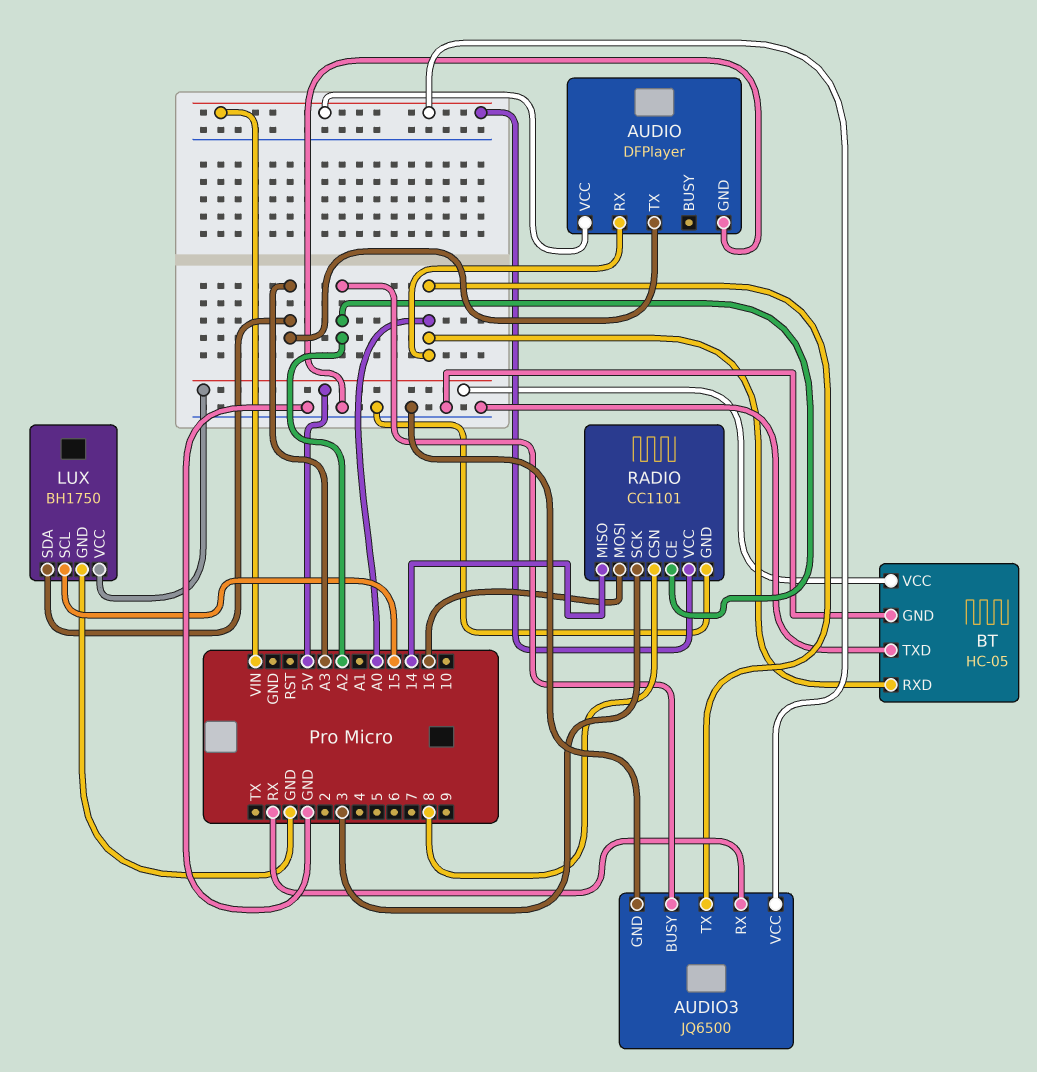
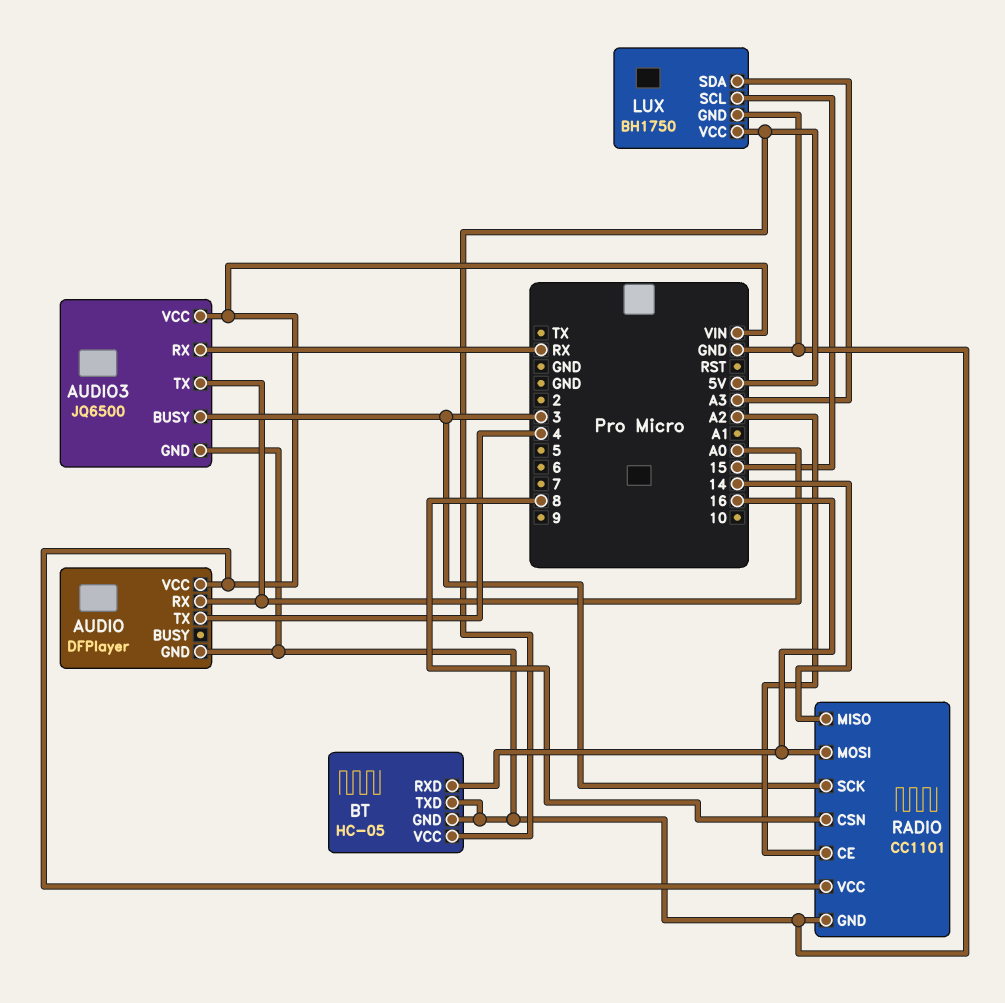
AUDIO pin TX: A3 -> 4
AUDIO3 pin BUSY: A2 -> 3
BT pin RXD: A0 -> 16

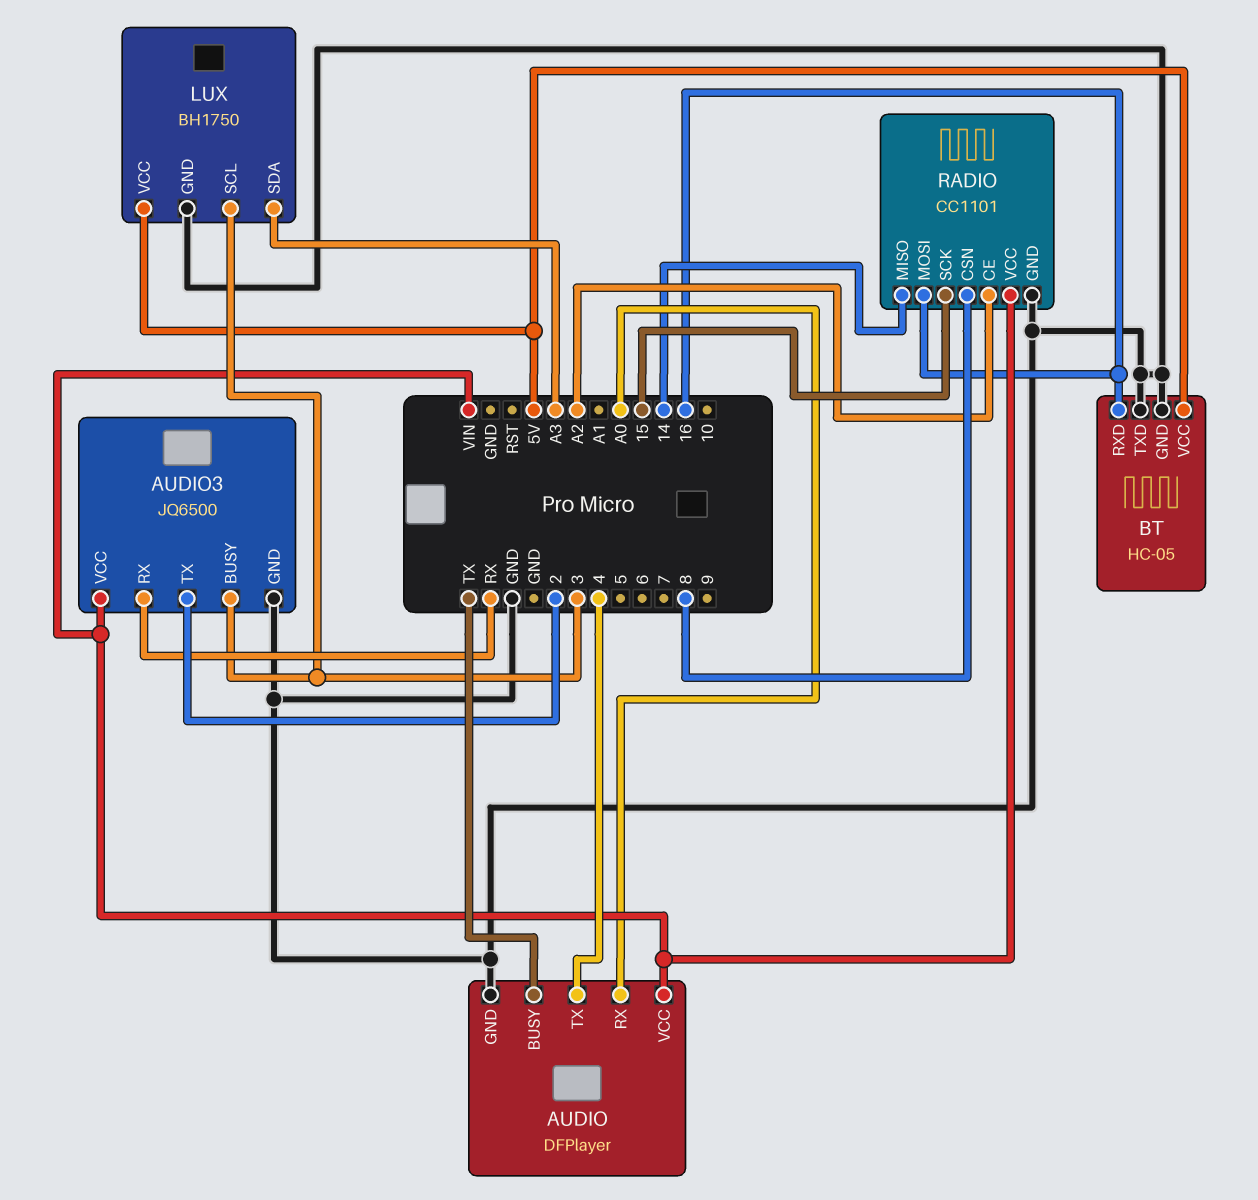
AUDIO pin BUSY: none -> TX
AUDIO3 pin TX: A0 -> 2
LUX pin SCL: 15 -> 3
RADIO pin SCK: 3 -> 15

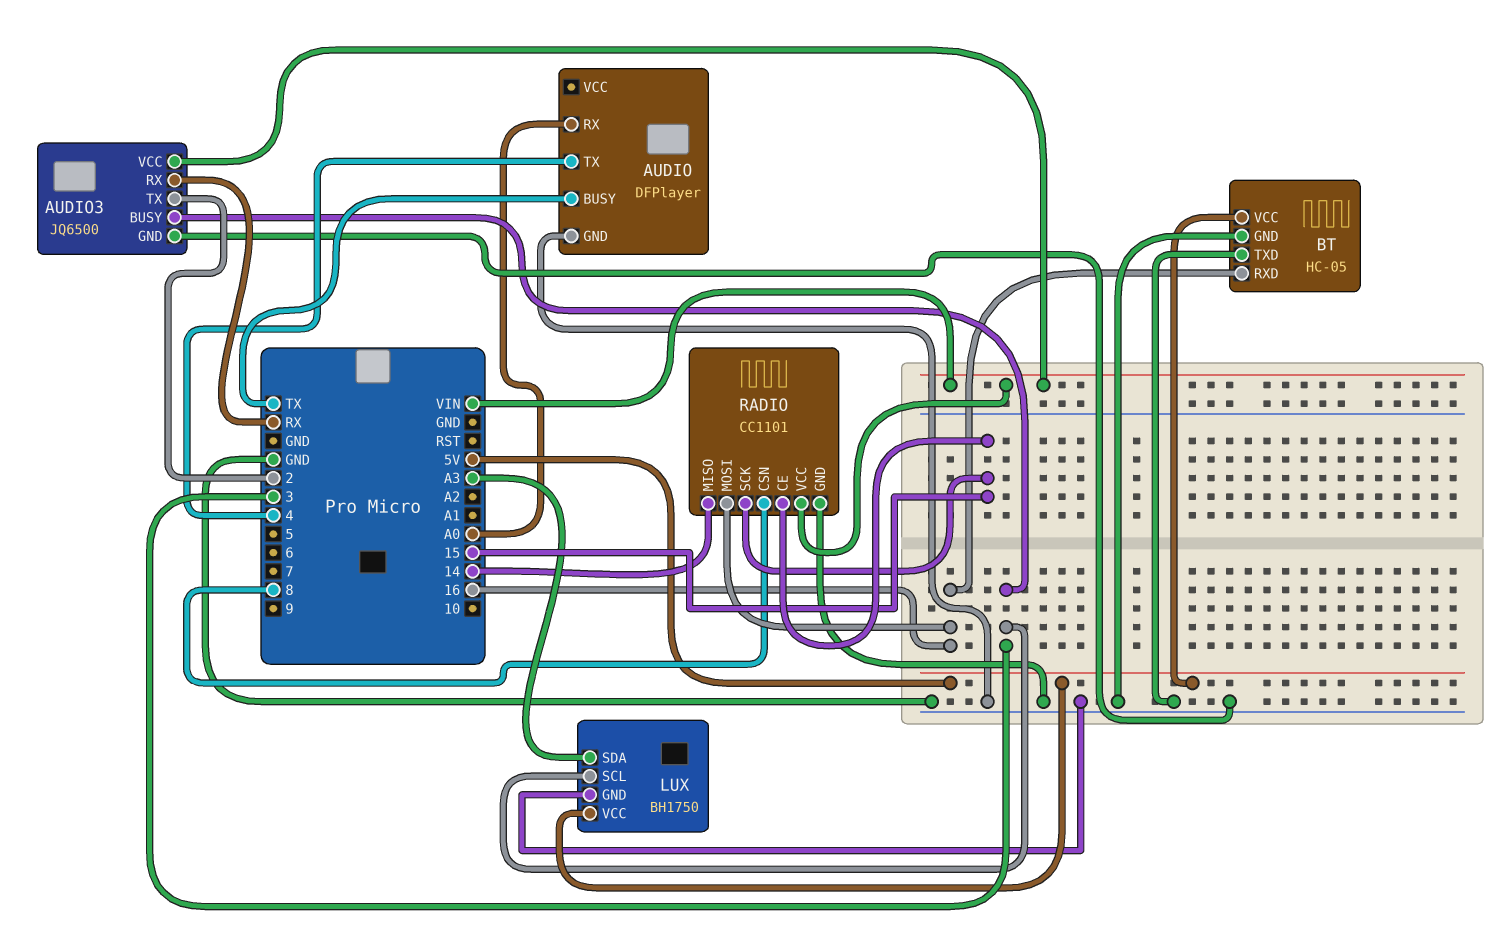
AUDIO pin VCC: VIN -> none
RADIO pin CE: A2 -> 15

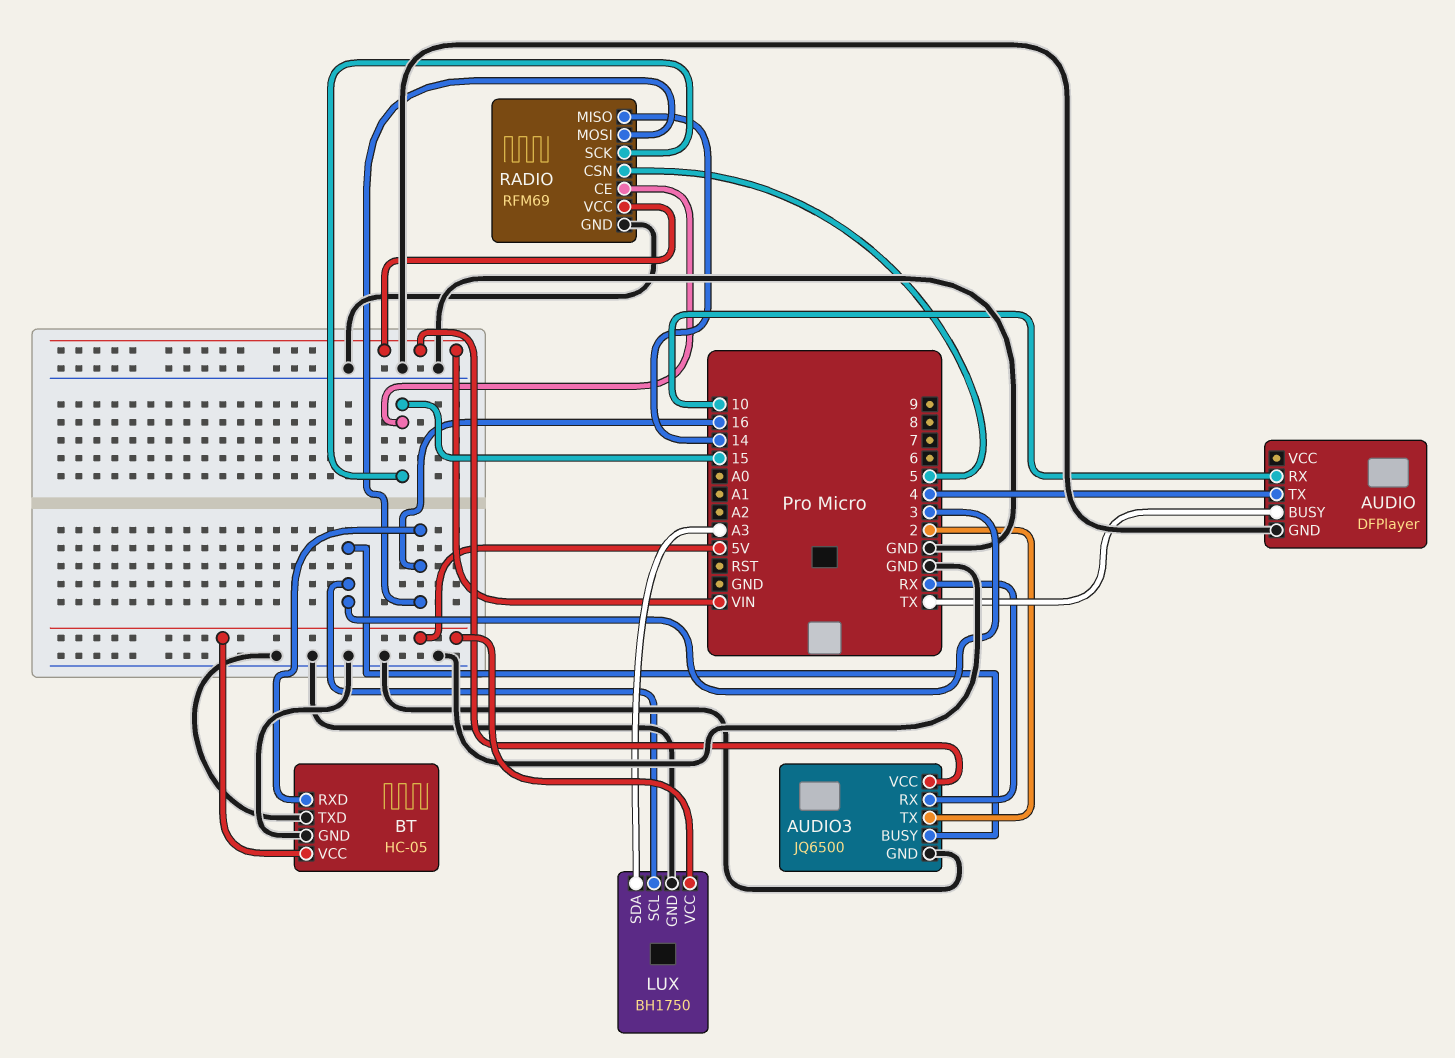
AUDIO pin RX: A0 -> 10
RADIO: CC1101 -> RFM69
RADIO pin CSN: 8 -> 5

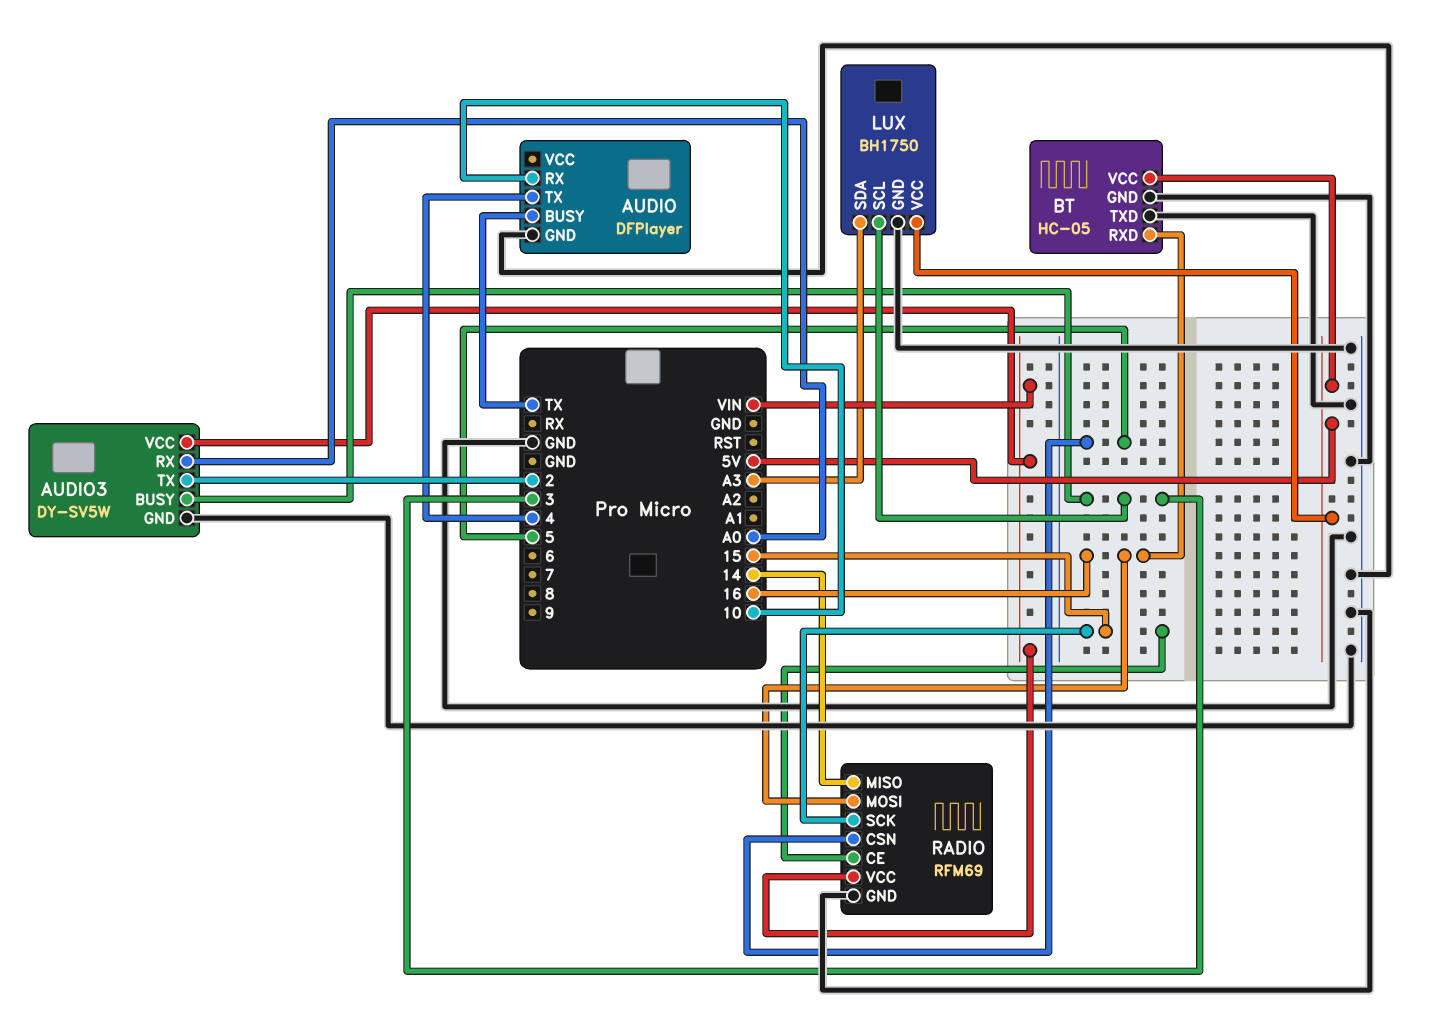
AUDIO3: JQ6500 -> DY-SV5W
AUDIO3 pin RX: RX -> A0

